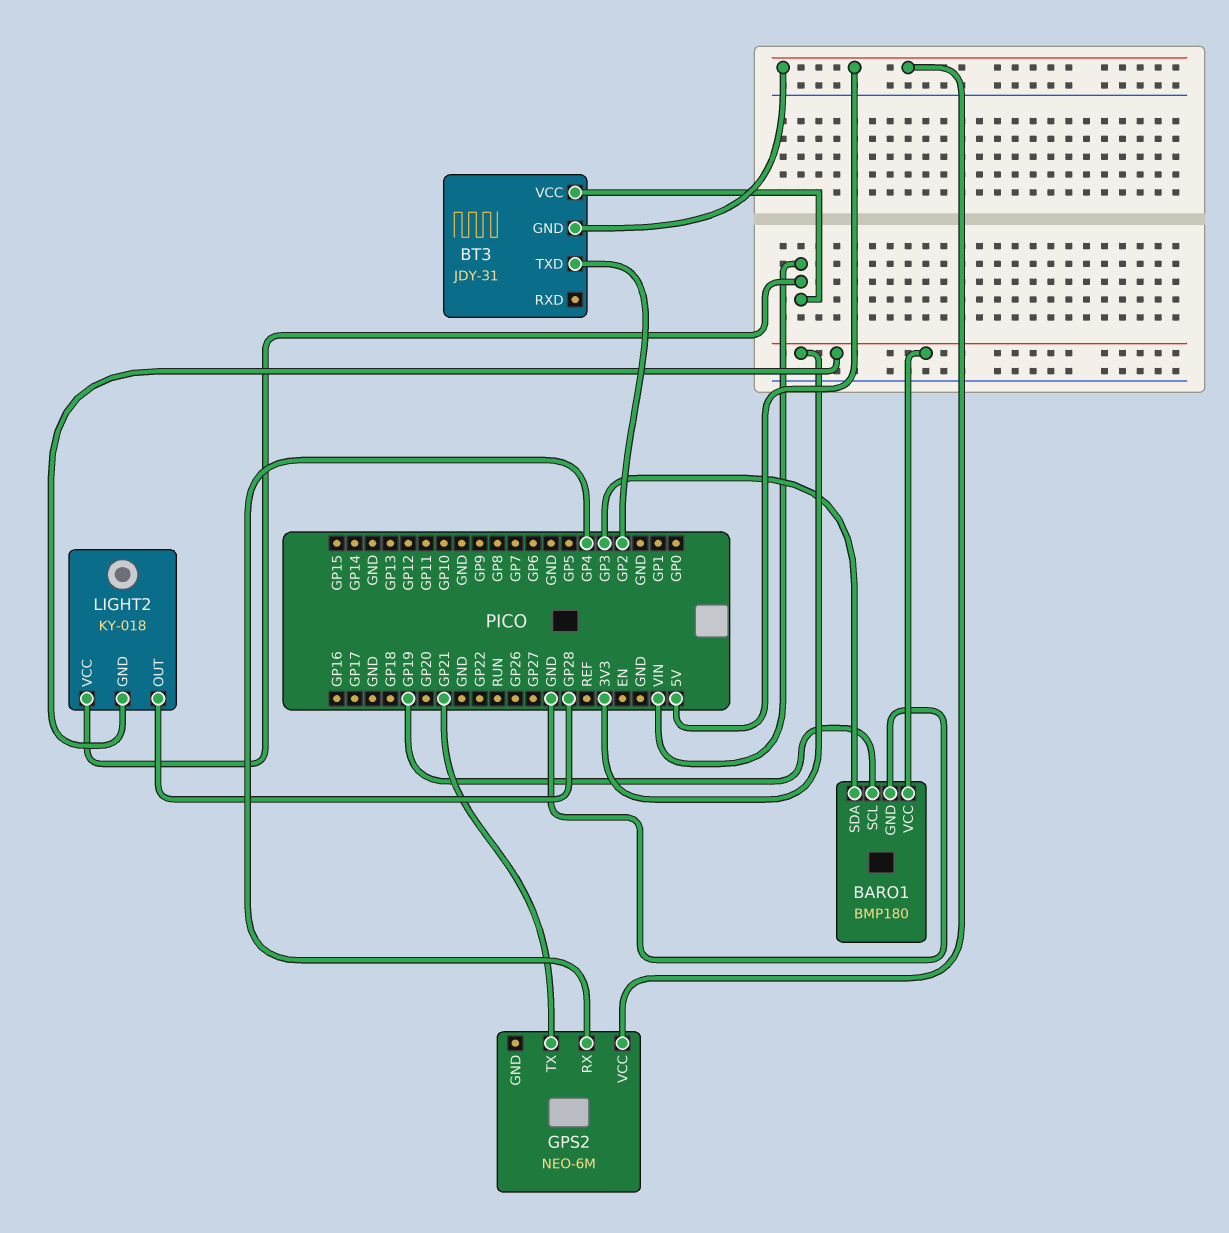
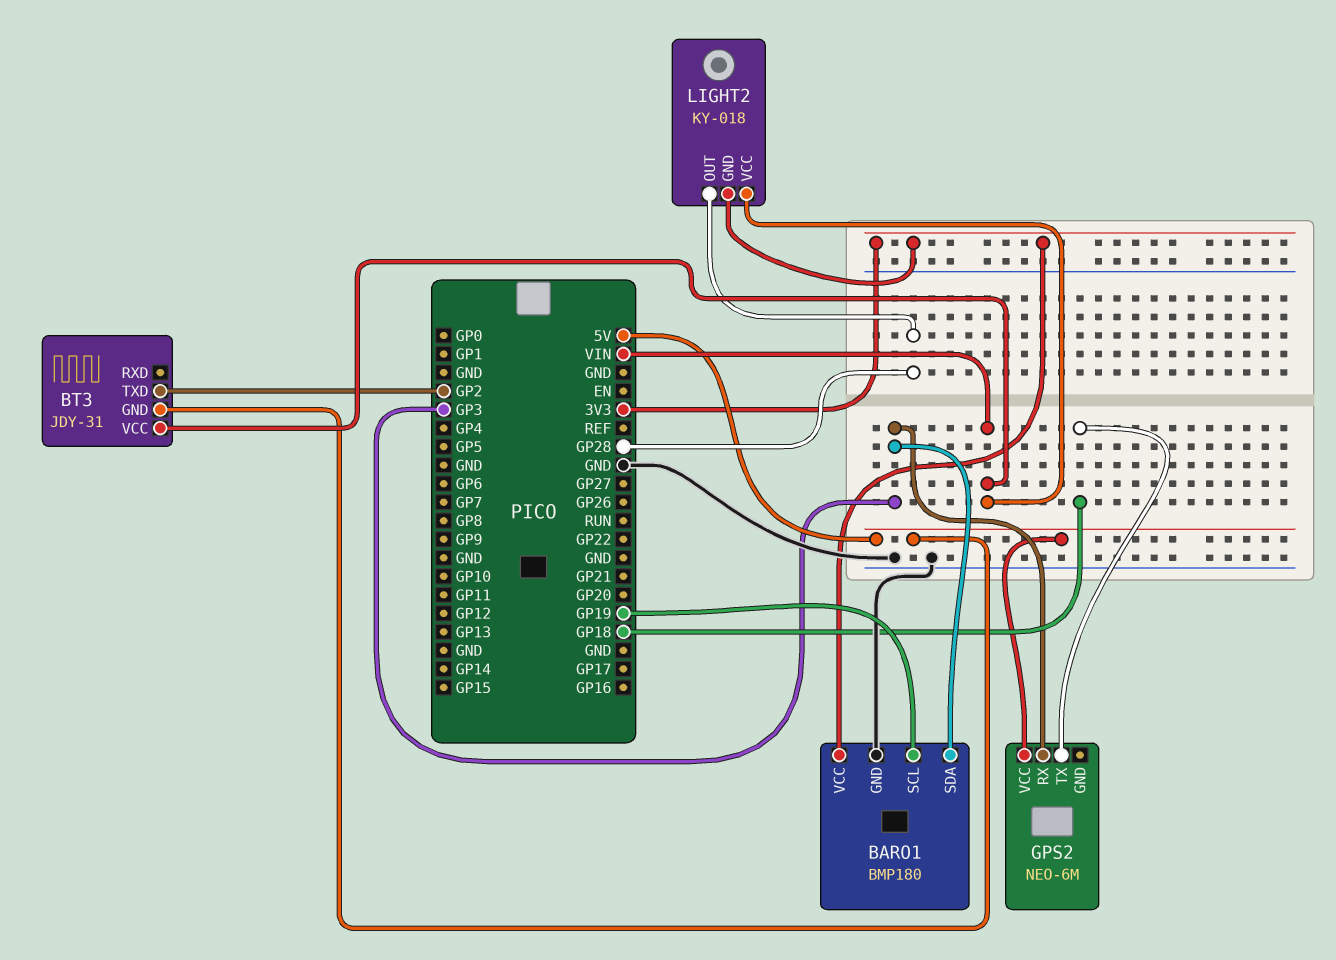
GPS2 pin RX: GP4 -> GP3
GPS2 pin TX: GP21 -> GP18

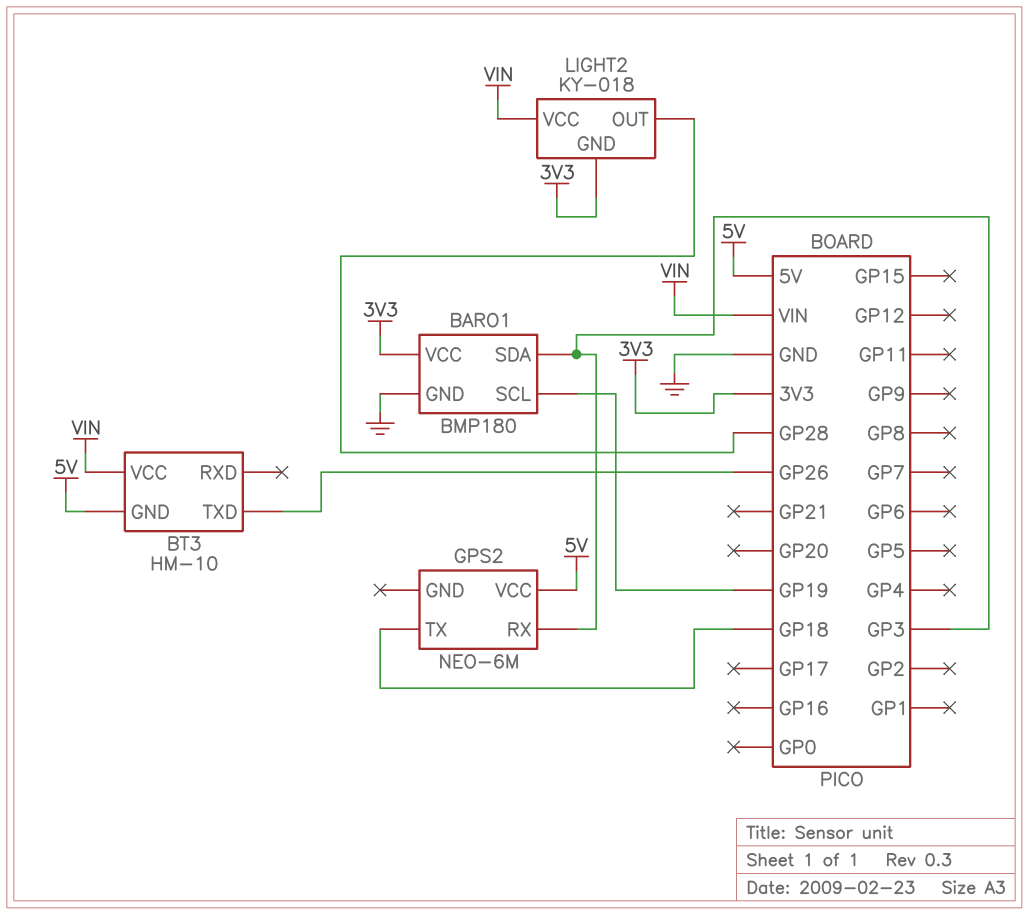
BT3: JDY-31 -> HM-10
BT3 pin TXD: GP2 -> GP26

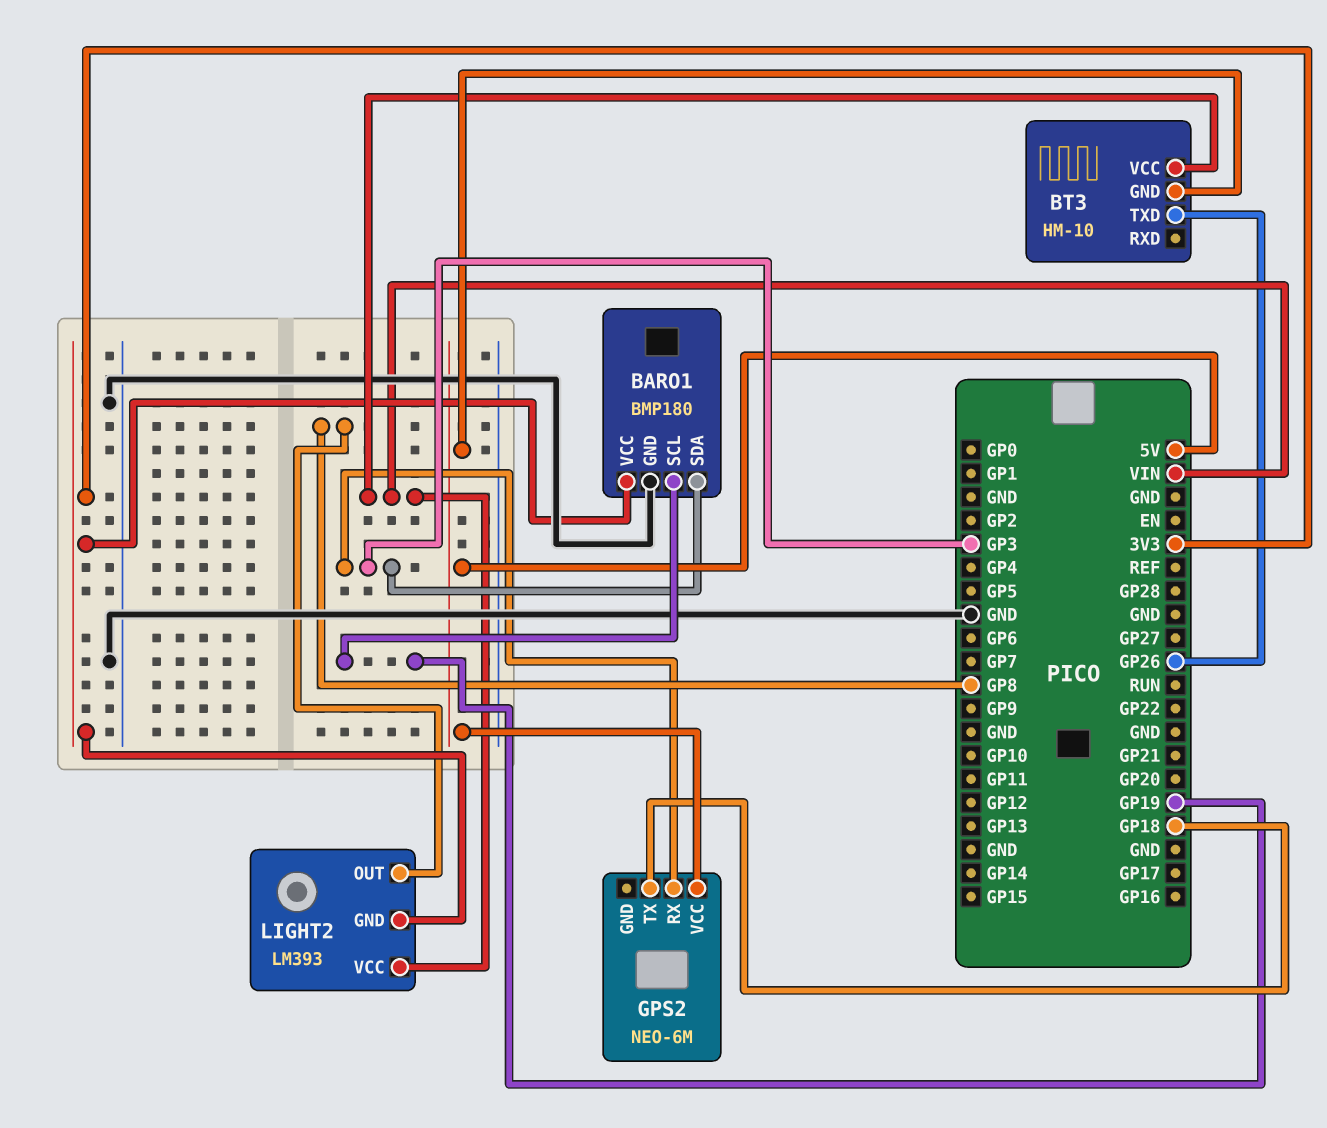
LIGHT2: KY-018 -> LM393
LIGHT2 pin OUT: GP28 -> GP8

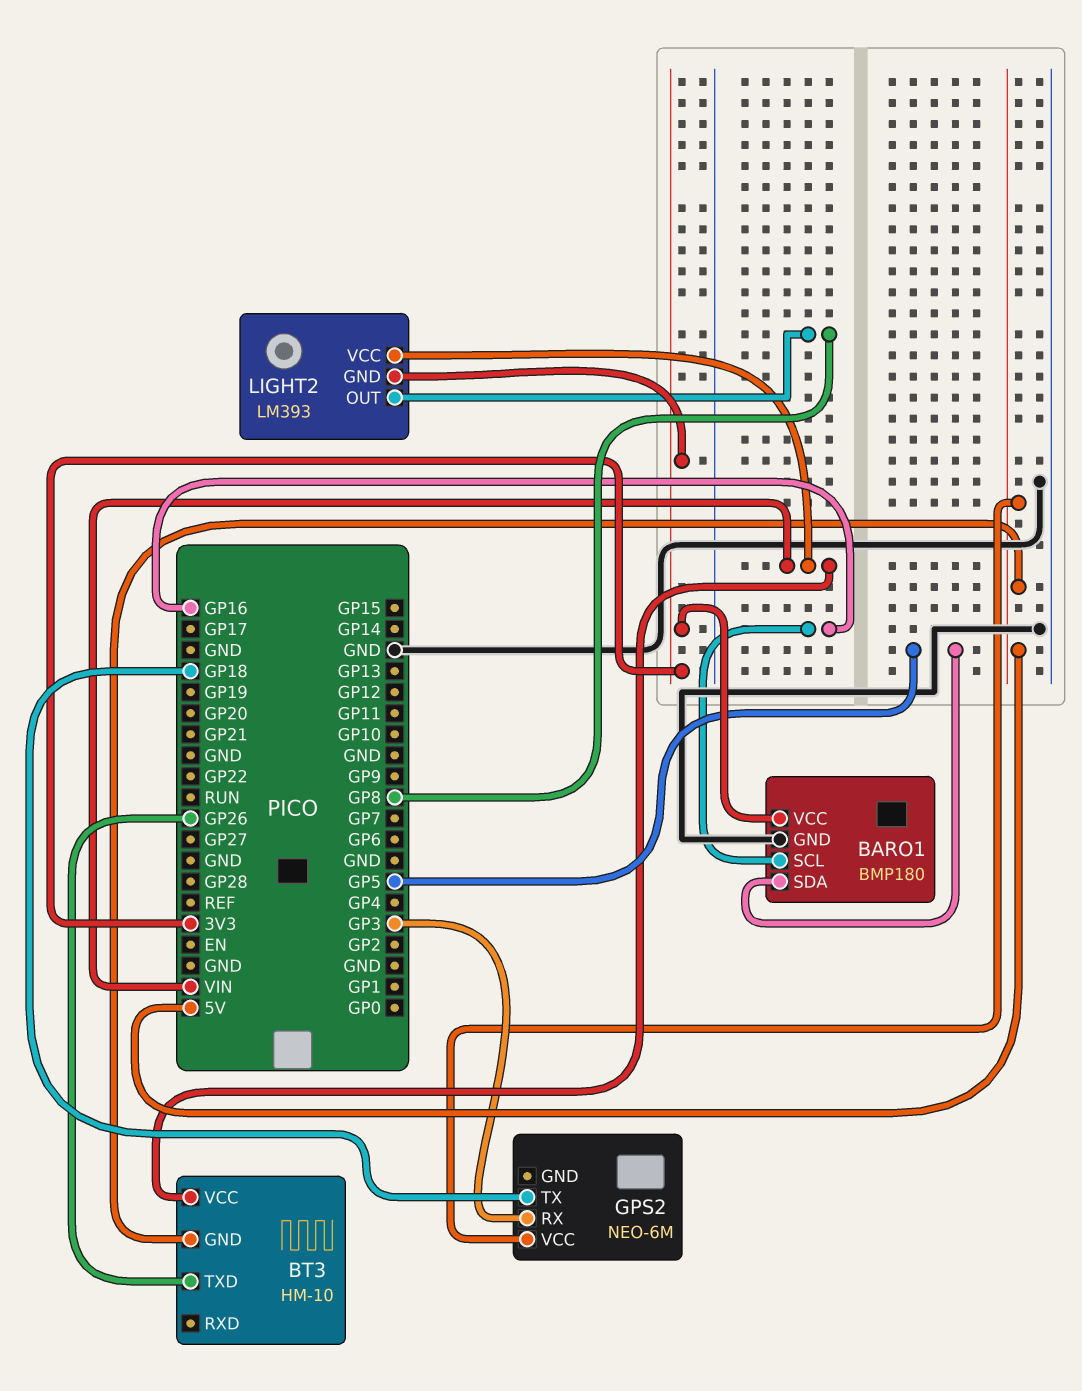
BARO1 pin SCL: GP19 -> GP16
BARO1 pin SDA: GP3 -> GP5

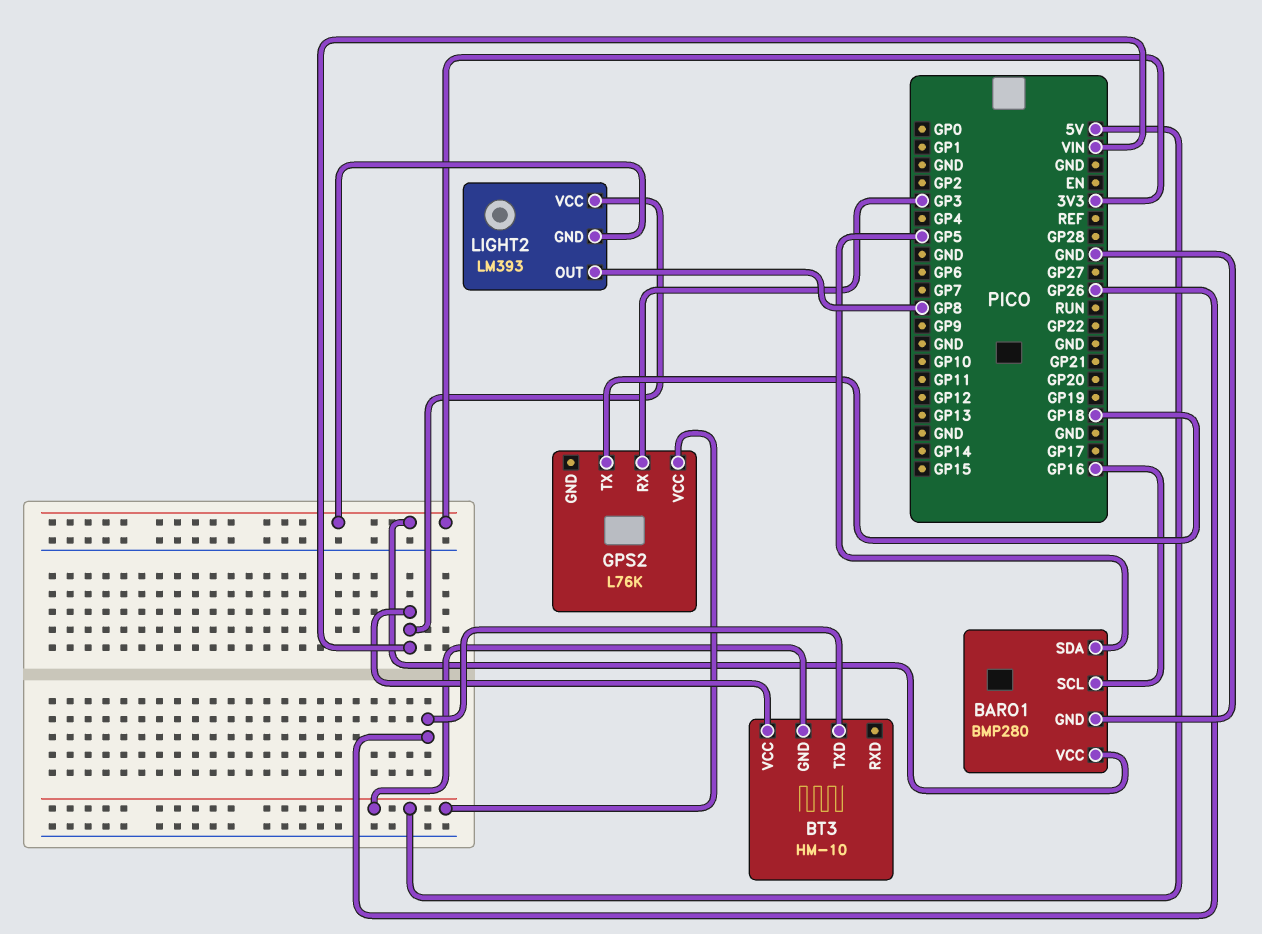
BARO1: BMP180 -> BMP280
GPS2: NEO-6M -> L76K

